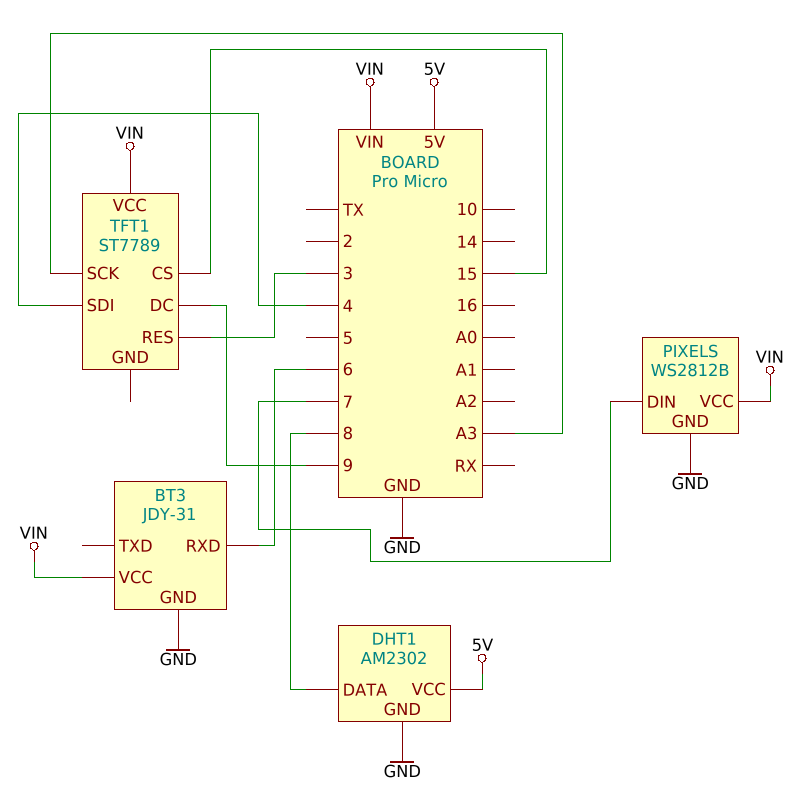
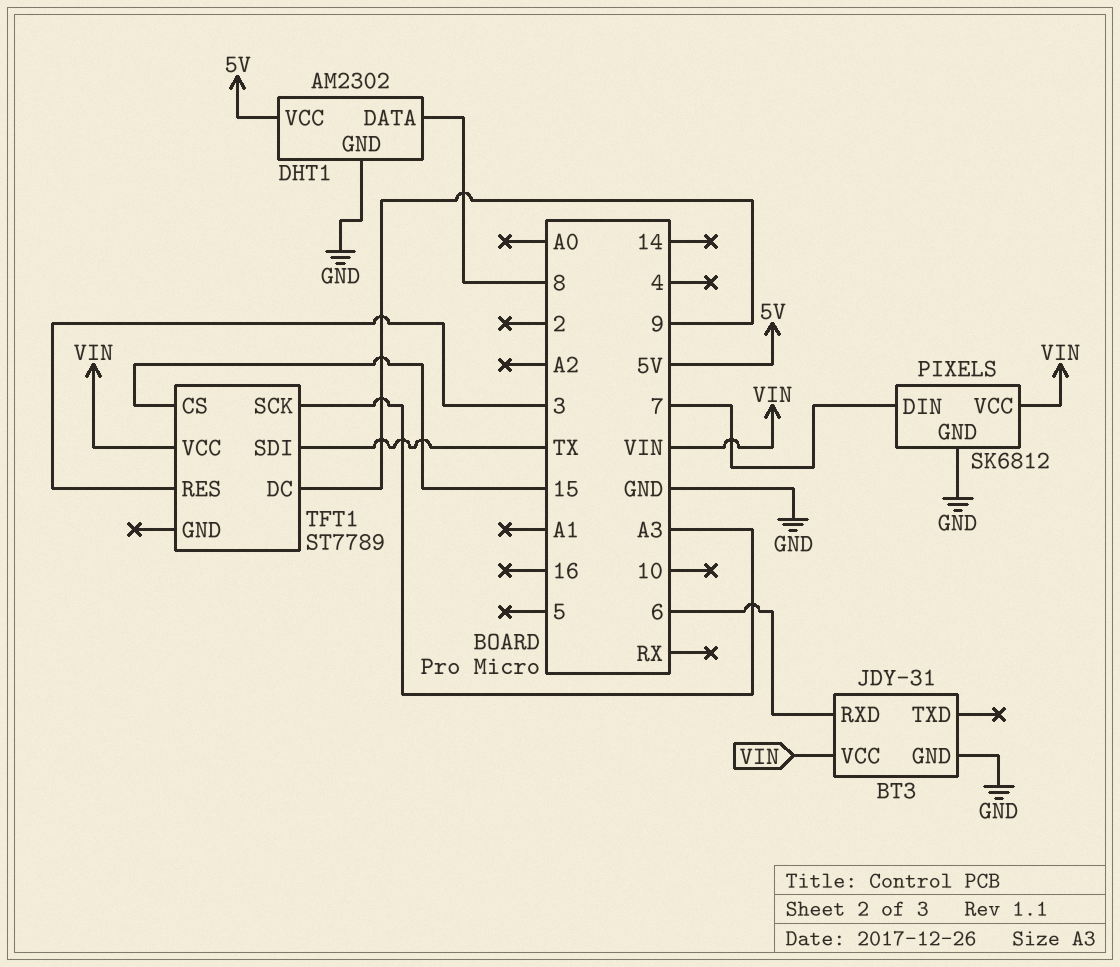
PIXELS: WS2812B -> SK6812
TFT1 pin SDI: 4 -> TX

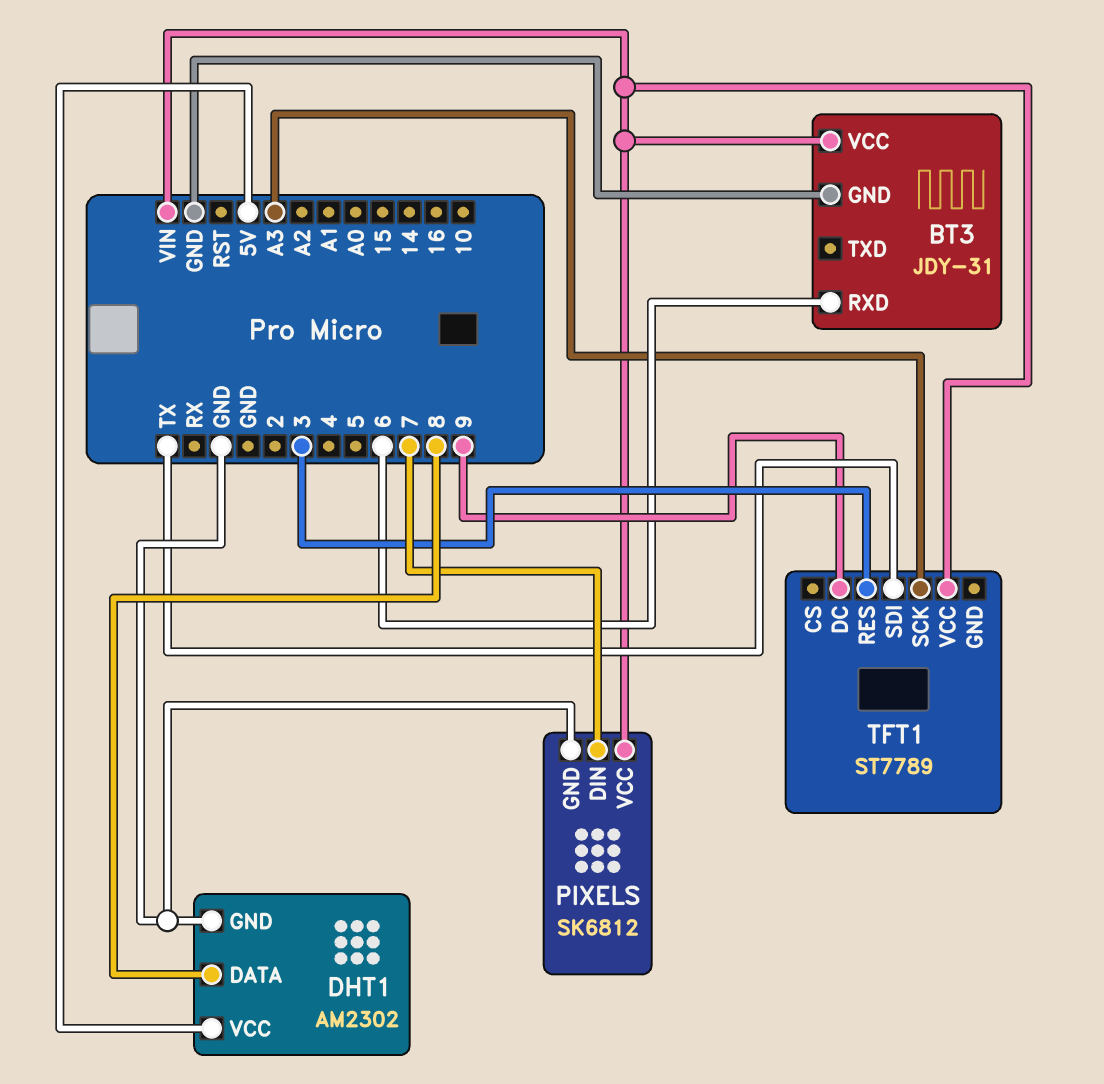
TFT1 pin CS: 15 -> none

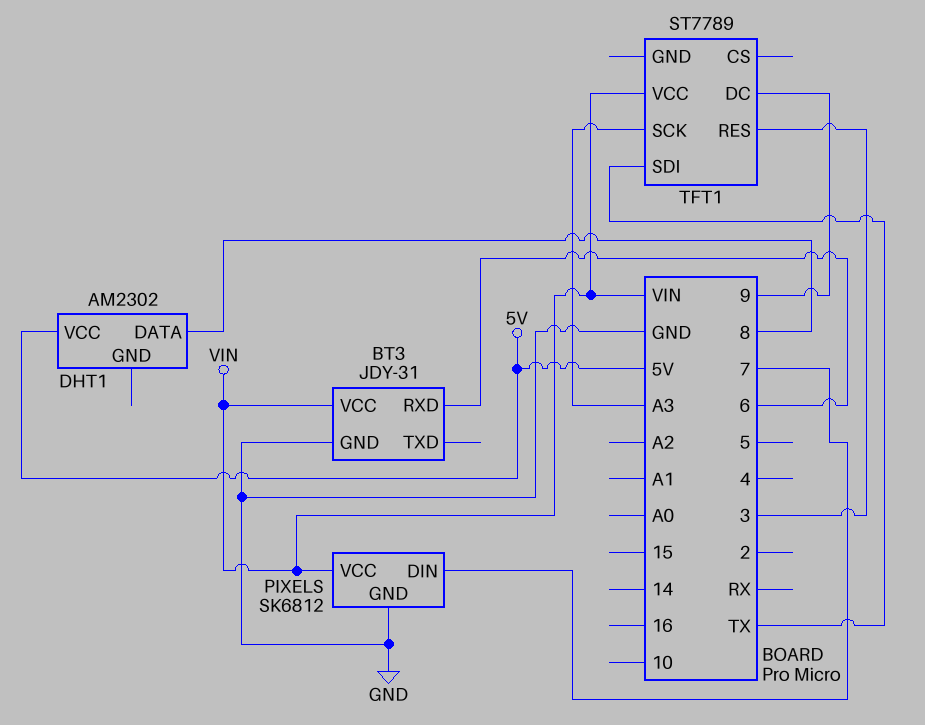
DHT1 pin GND: GND -> none

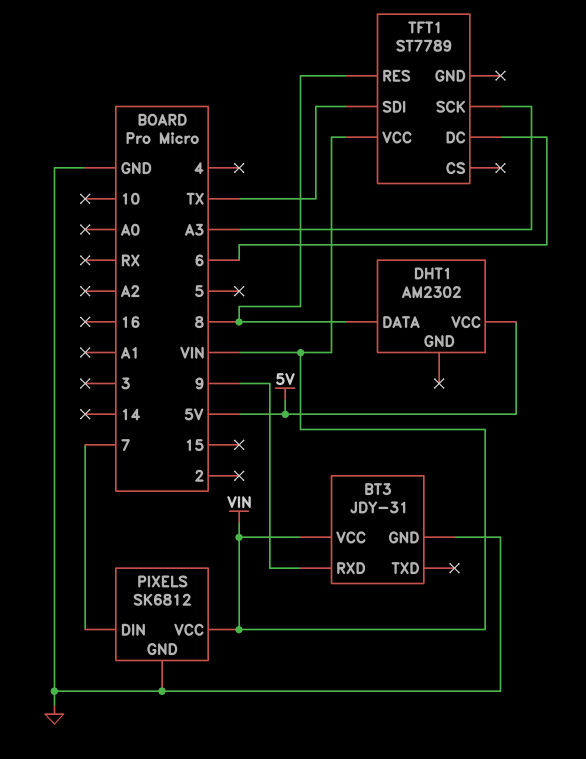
BT3 pin RXD: 6 -> 9
TFT1 pin DC: 9 -> 6
TFT1 pin RES: 3 -> 8

